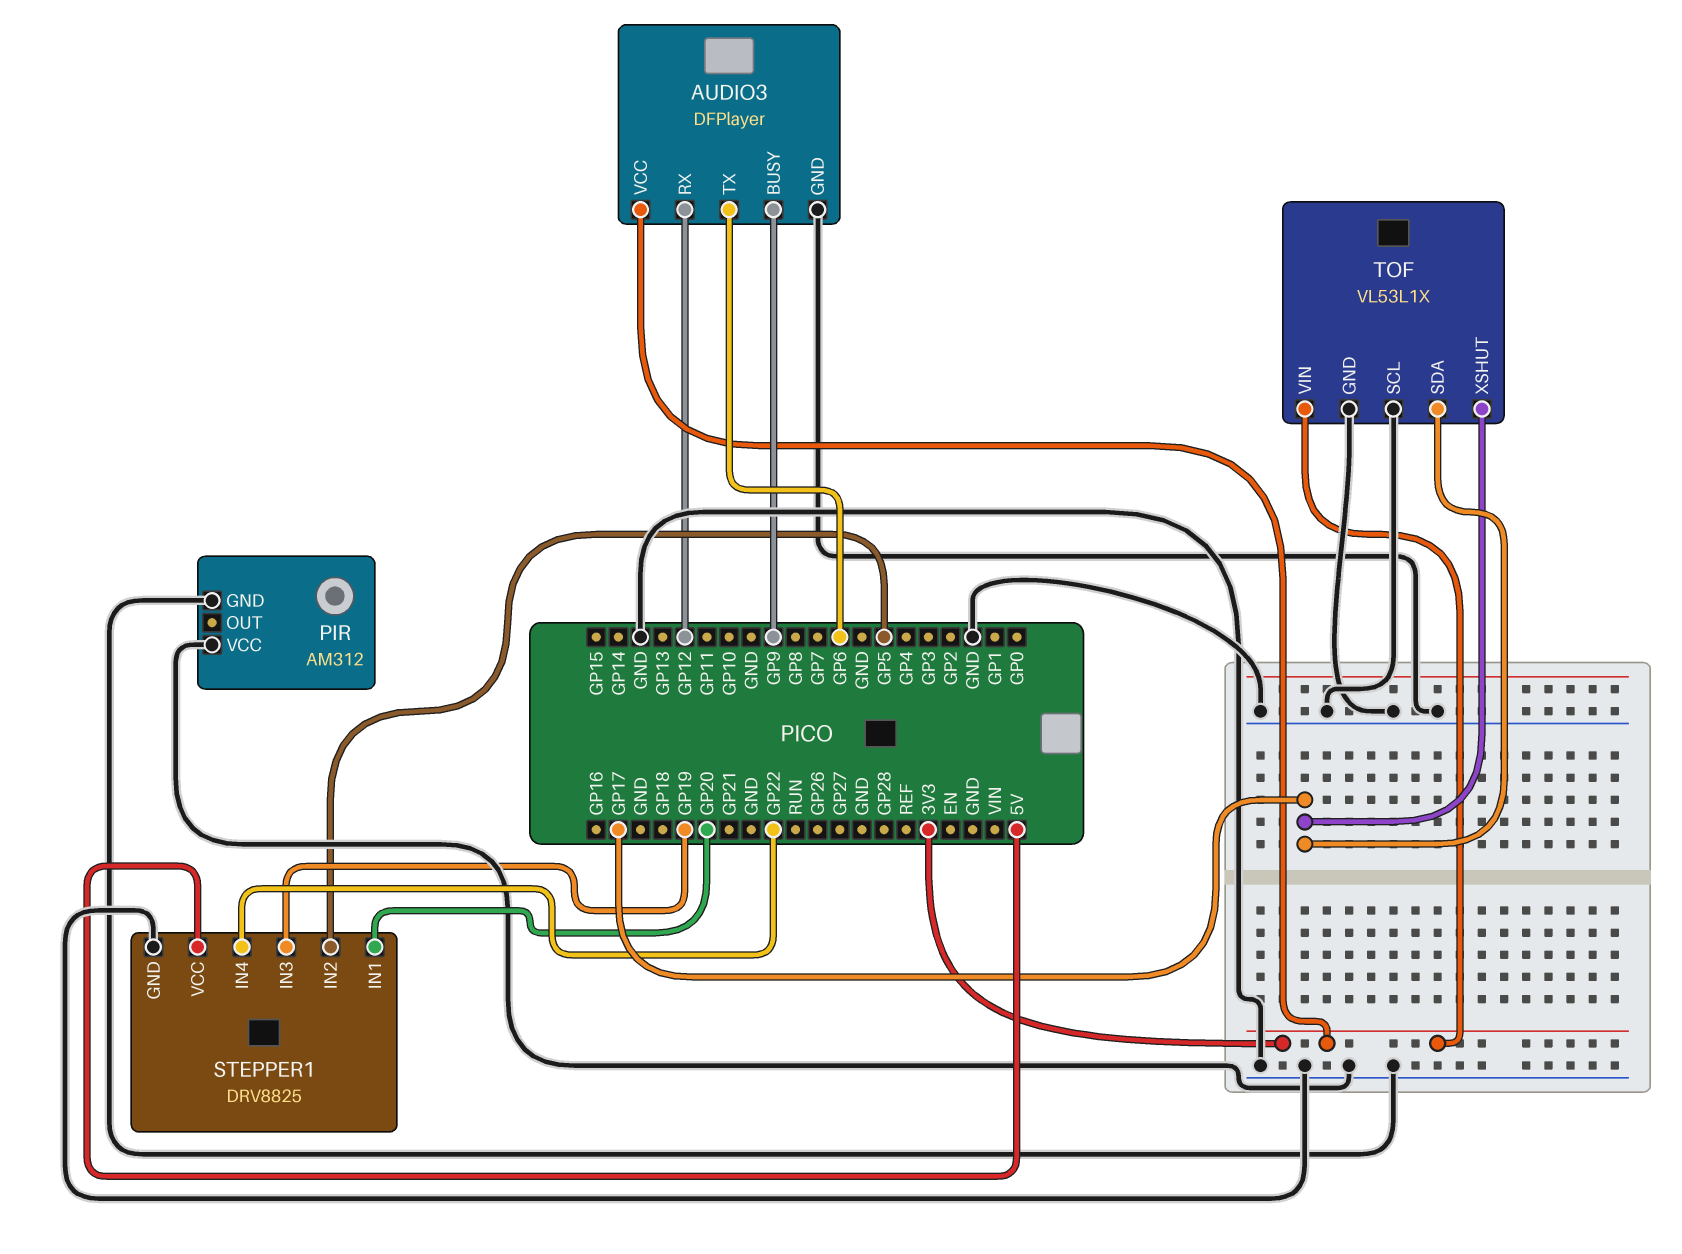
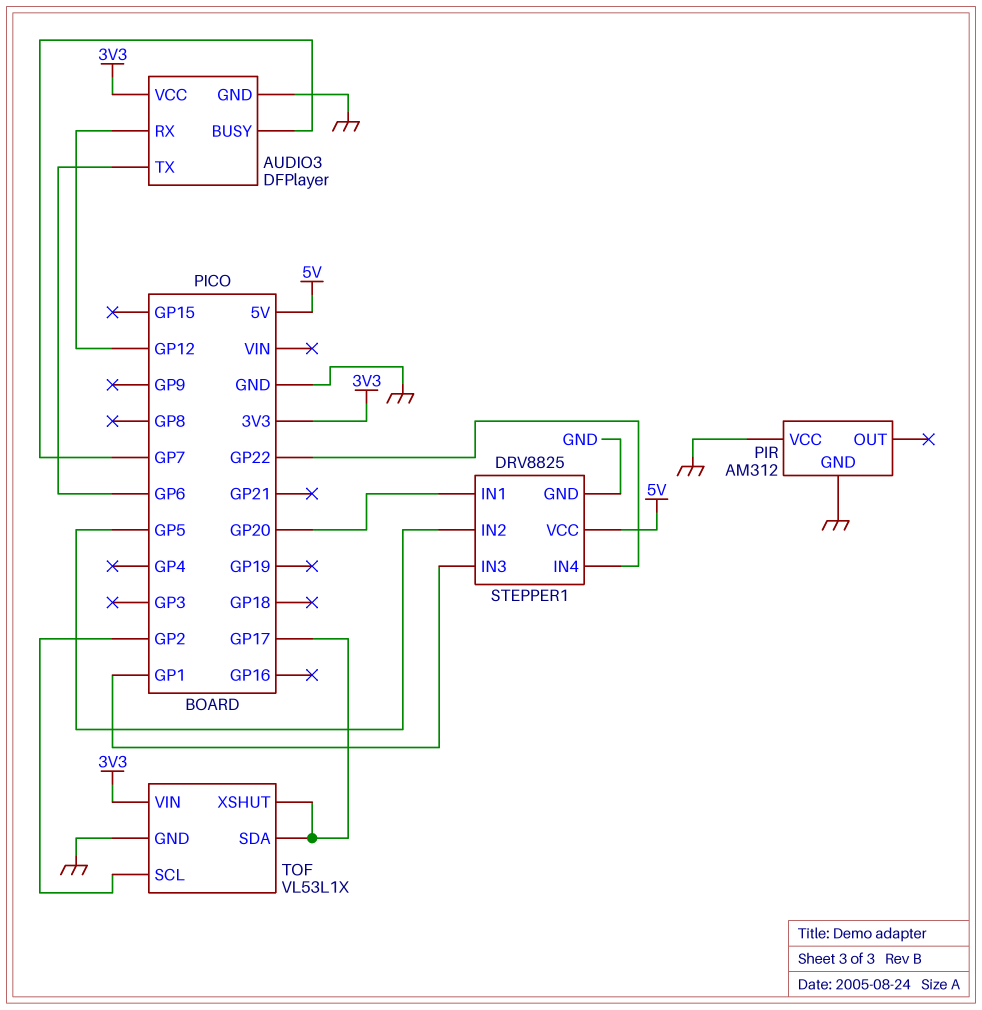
AUDIO3 pin BUSY: GP9 -> GP7
STEPPER1 pin IN3: GP19 -> GP1
TOF pin SCL: GND -> GP2

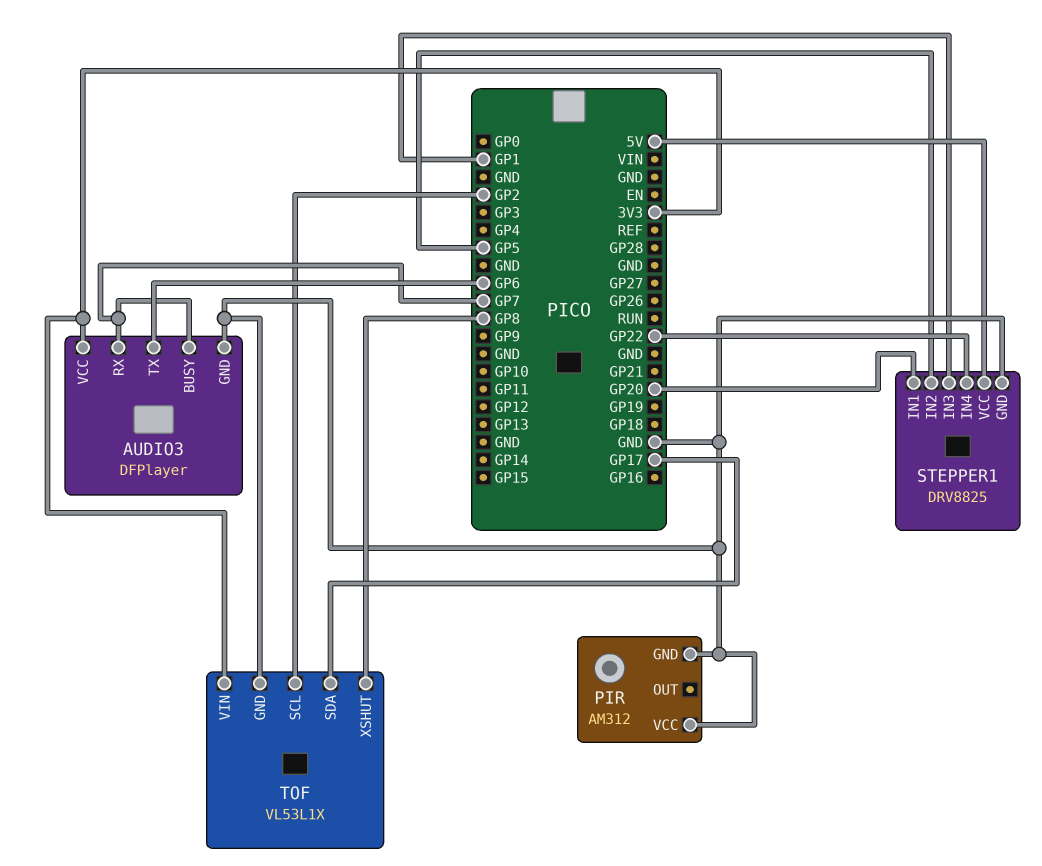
AUDIO3 pin RX: GP12 -> GP7
TOF pin XSHUT: GP17 -> GP8

